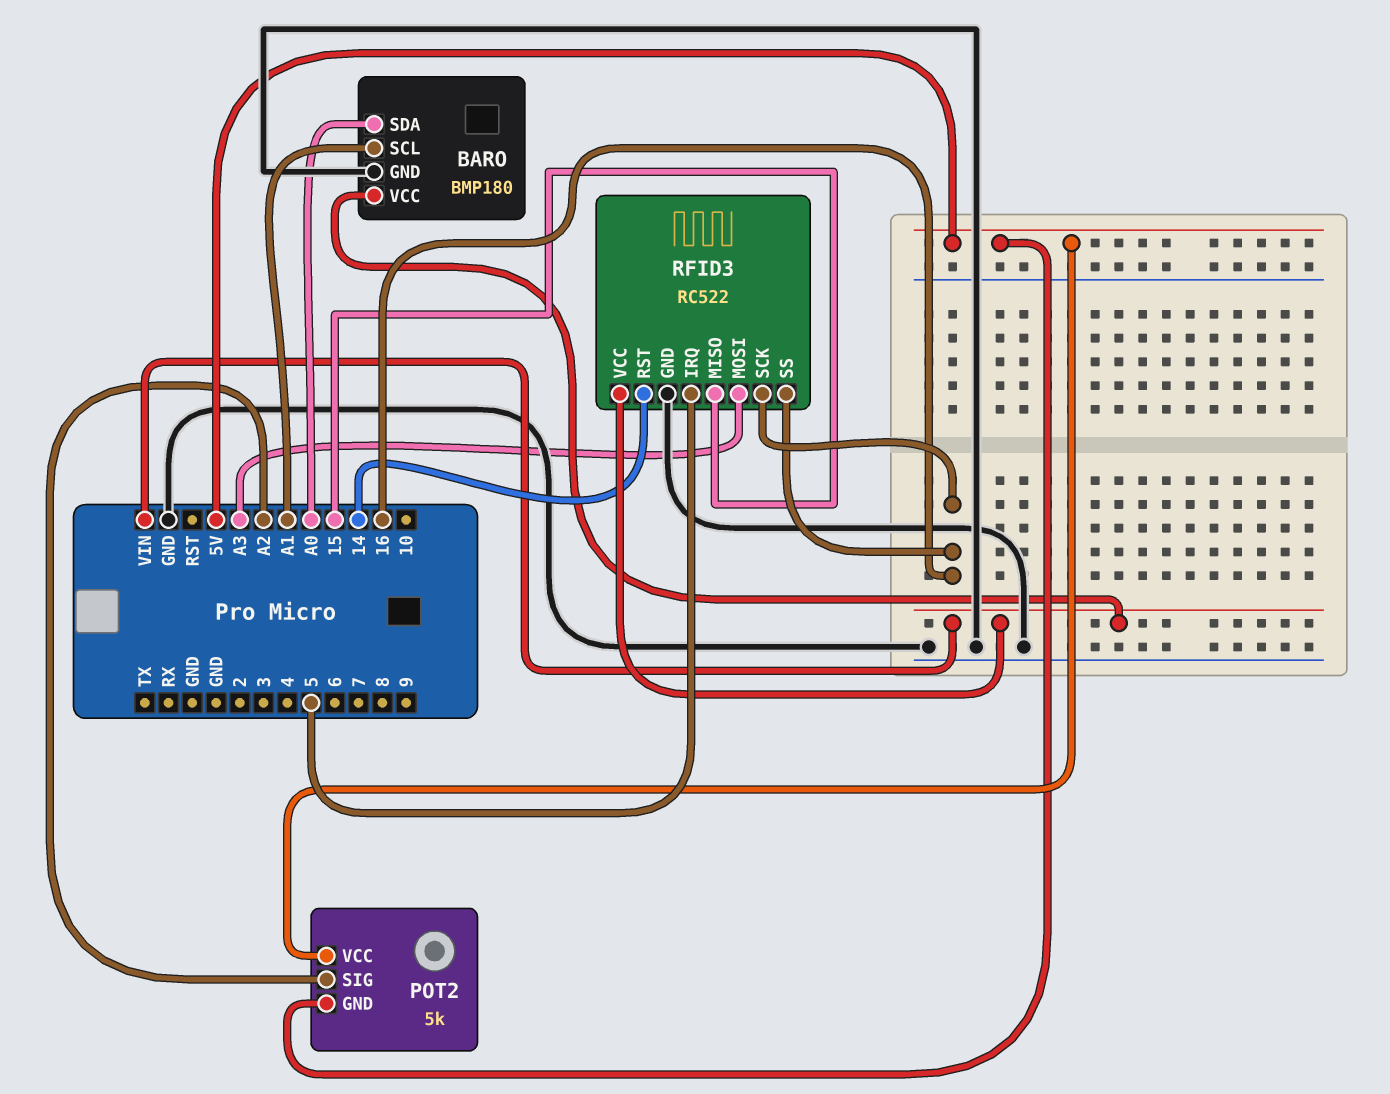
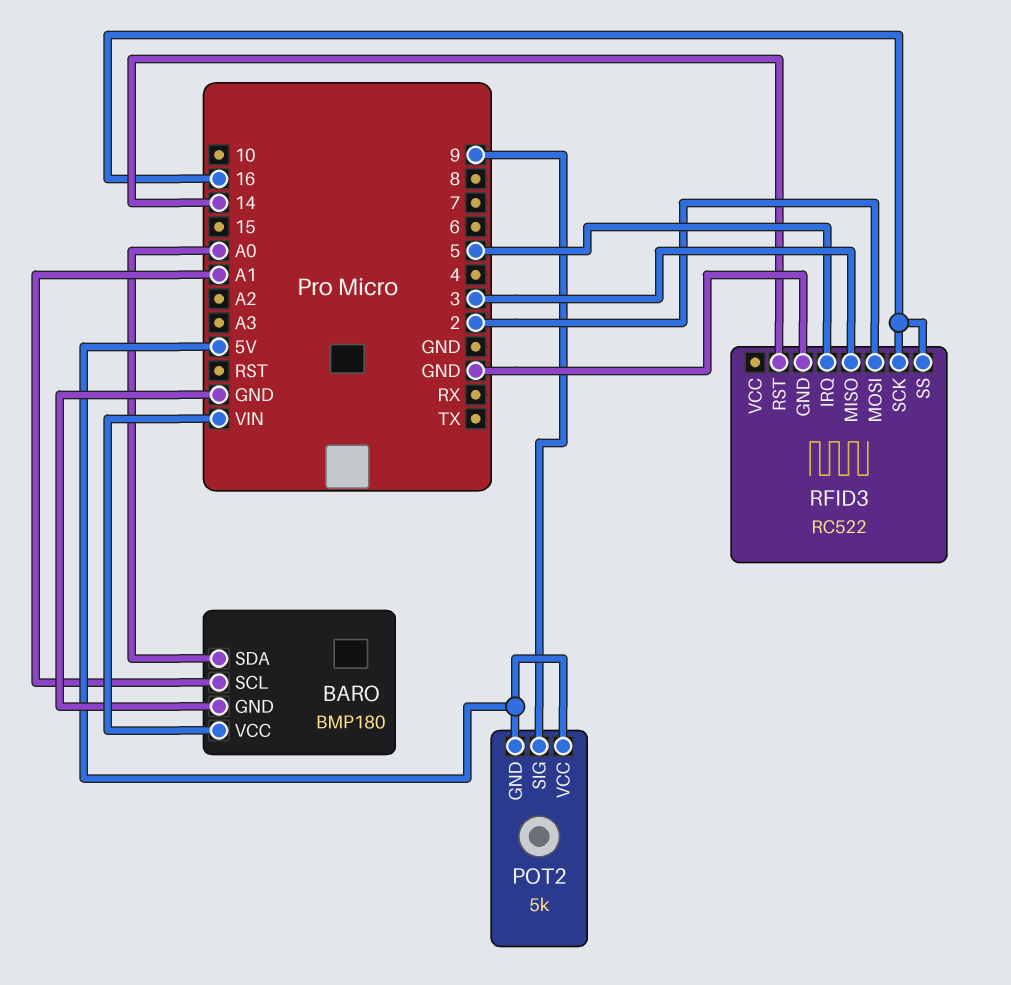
POT2 pin SIG: A2 -> 9
RFID3 pin MISO: 15 -> 3
RFID3 pin MOSI: A3 -> 2
RFID3 pin VCC: VIN -> none

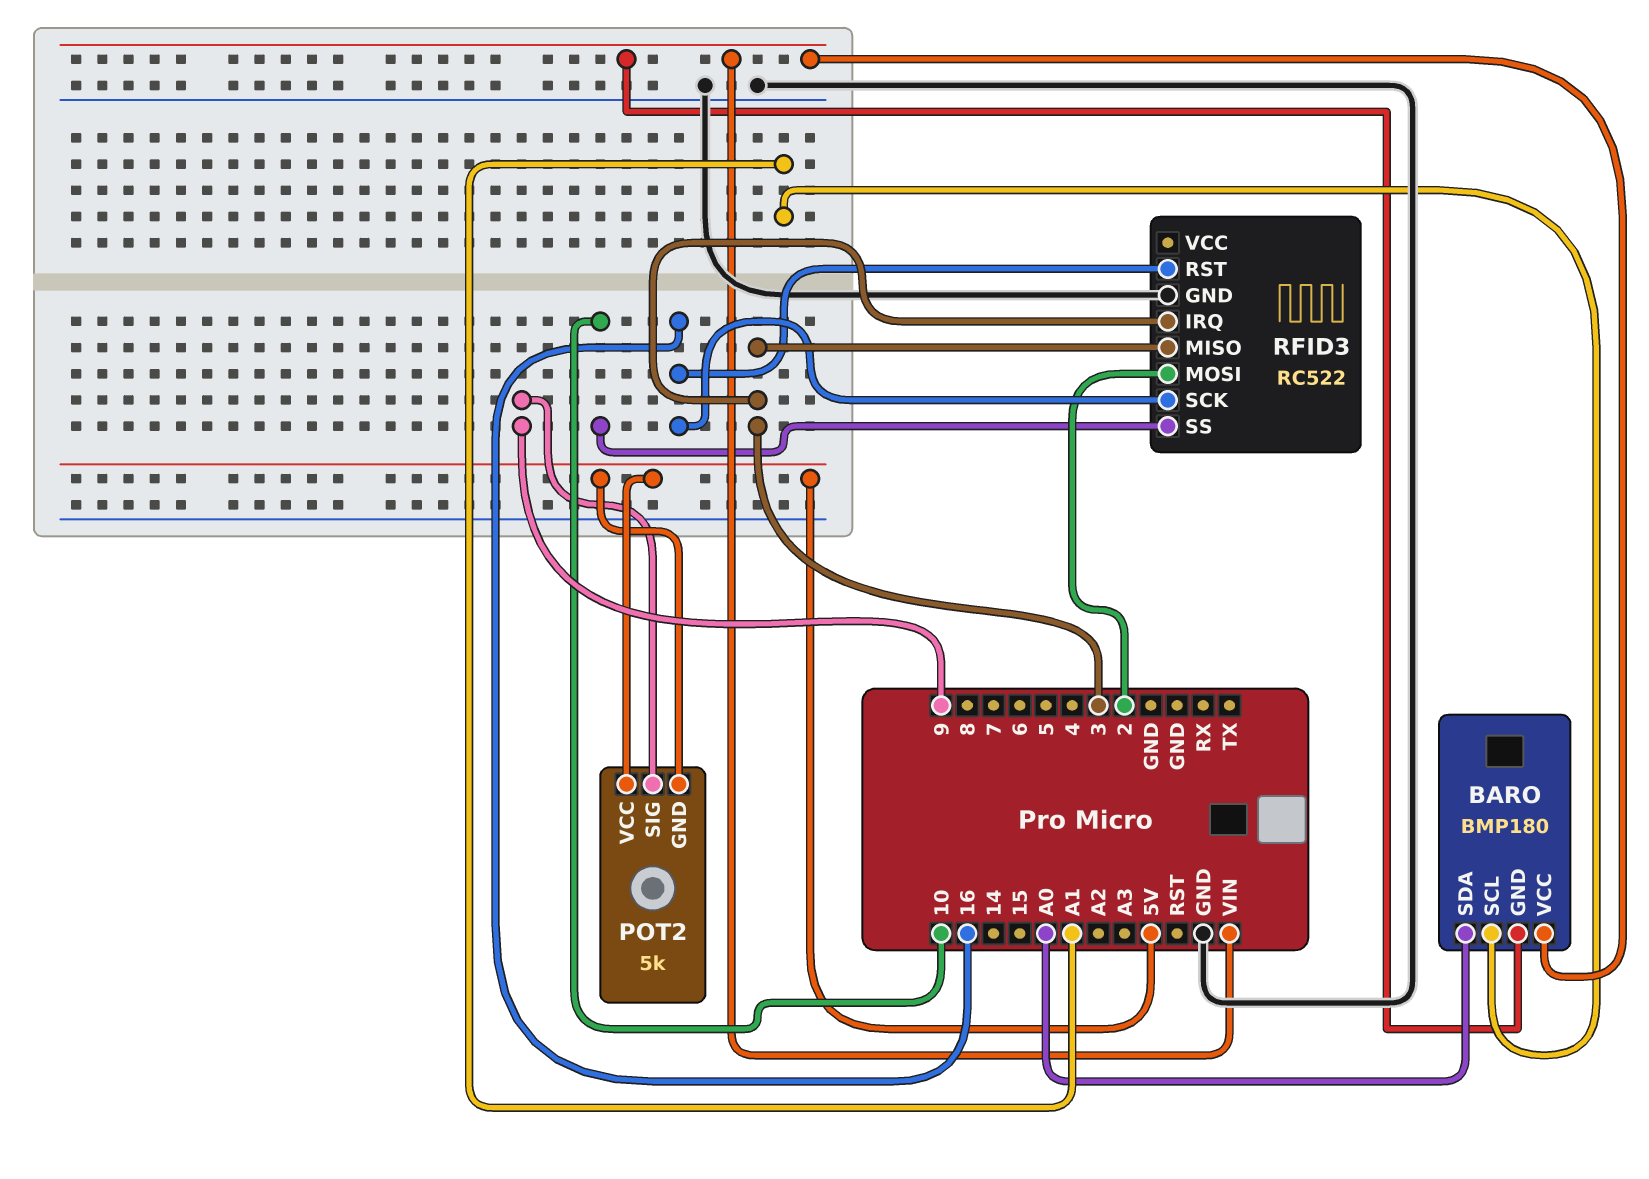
BARO pin GND: GND -> VIN
RFID3 pin IRQ: 5 -> 3
RFID3 pin RST: 14 -> 16
RFID3 pin SS: 16 -> 10

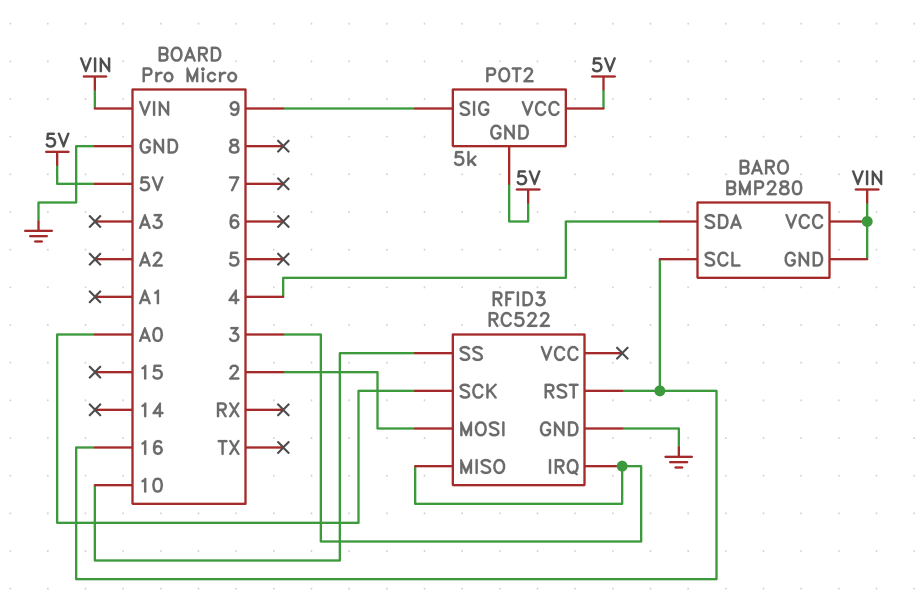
BARO: BMP180 -> BMP280
BARO pin SCL: A1 -> 16
BARO pin SDA: A0 -> 4
RFID3 pin SCK: 16 -> A0

